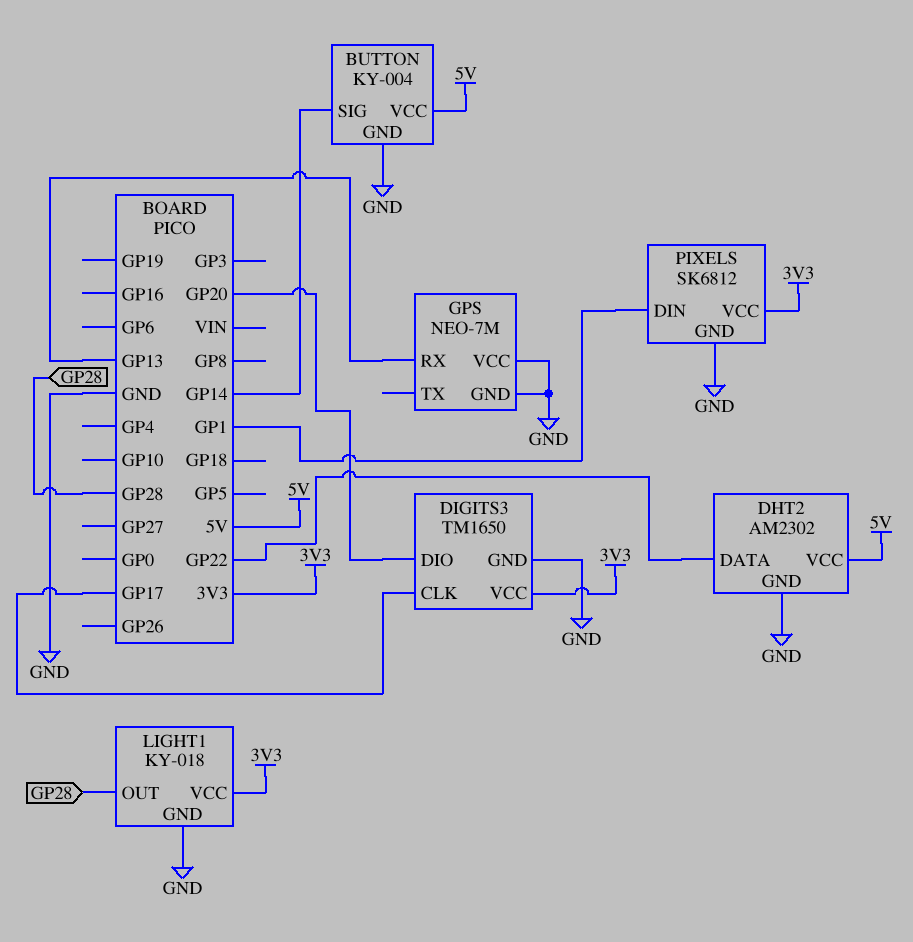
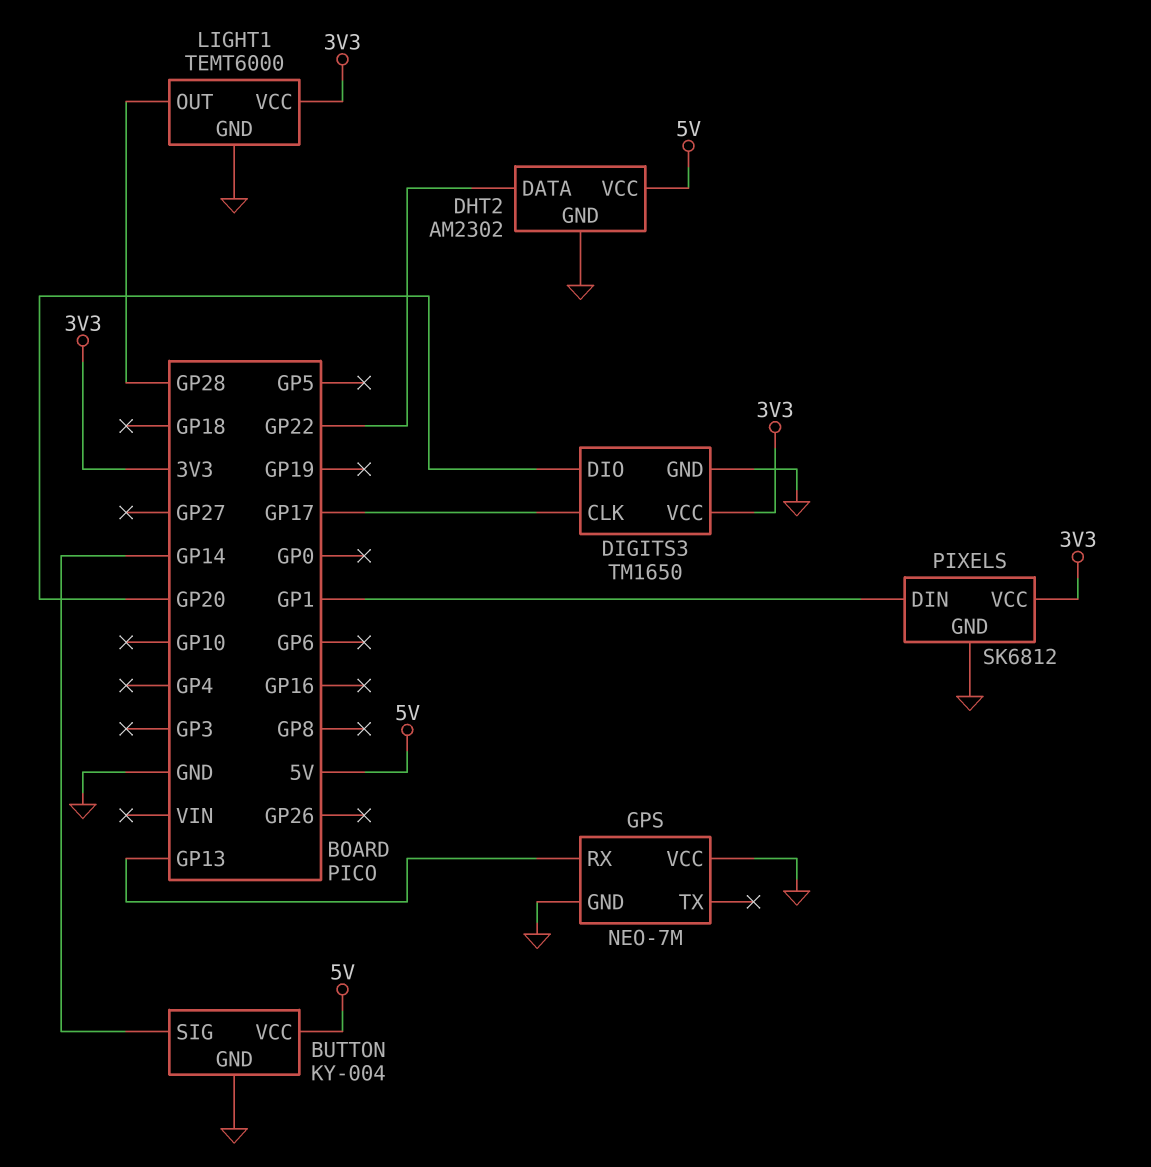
LIGHT1: KY-018 -> TEMT6000

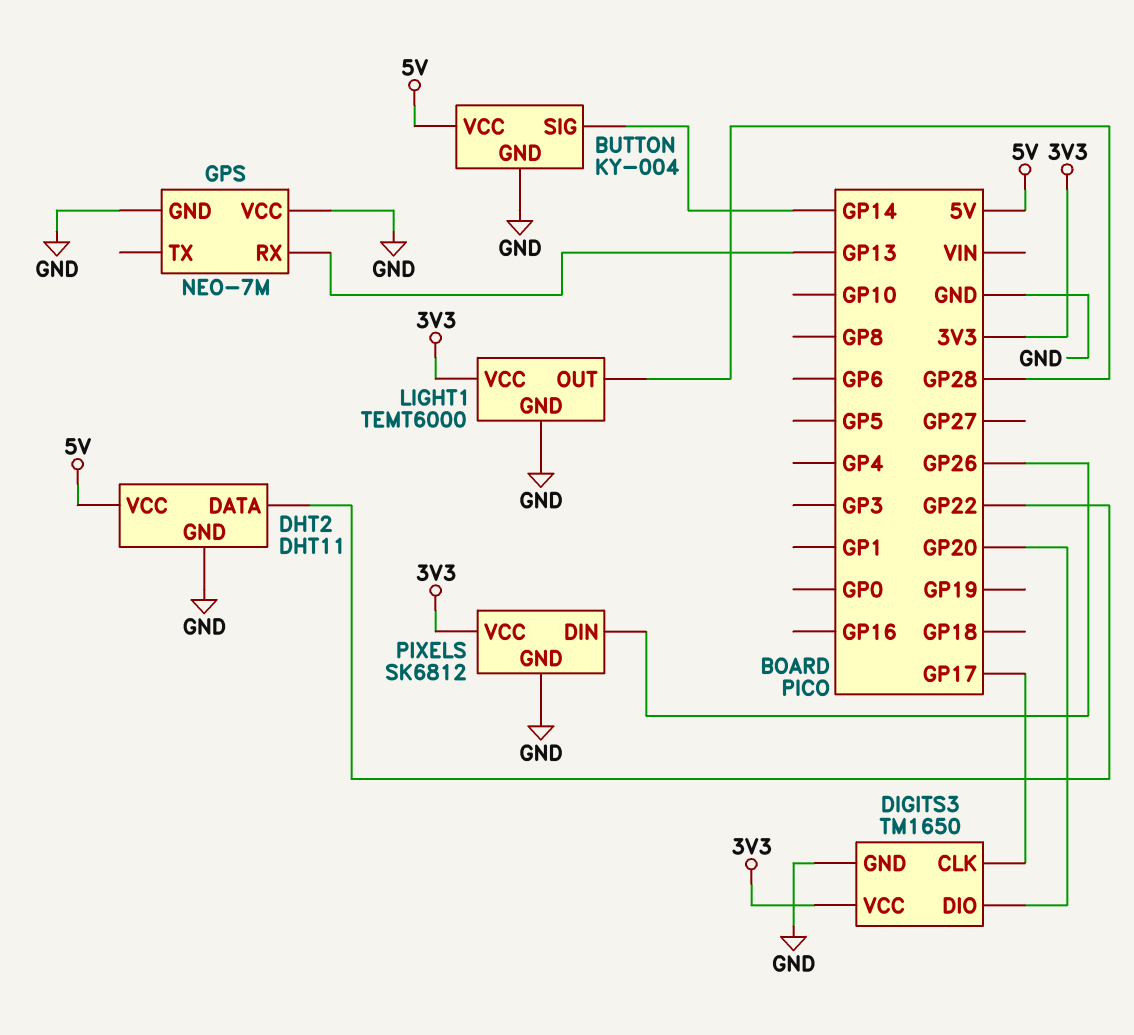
DHT2: AM2302 -> DHT11
PIXELS pin DIN: GP1 -> GP26

